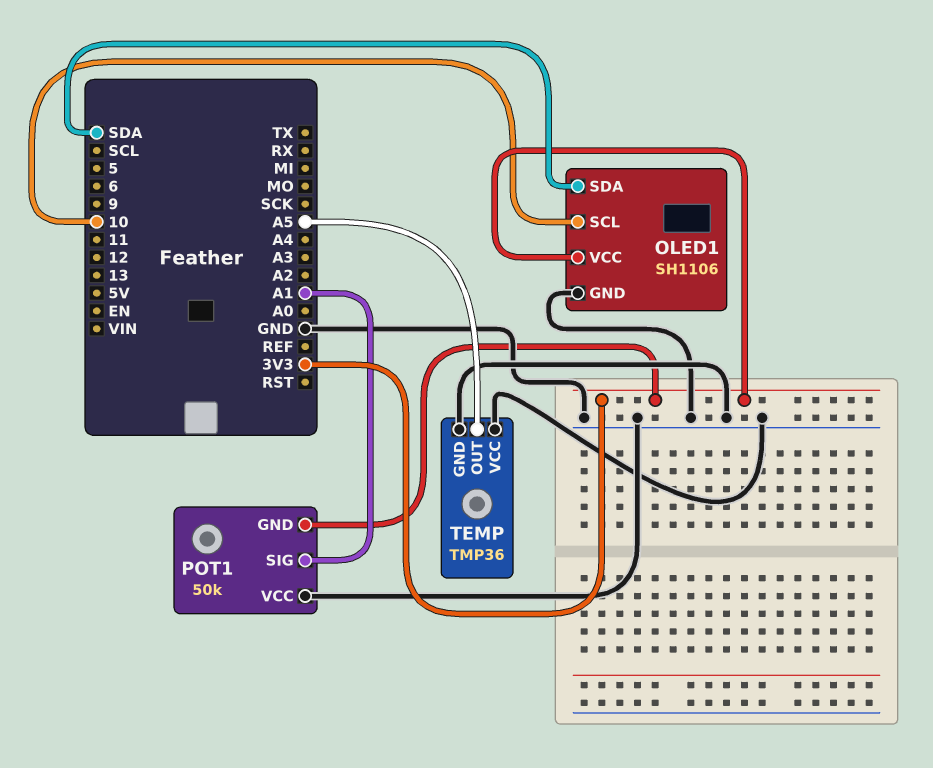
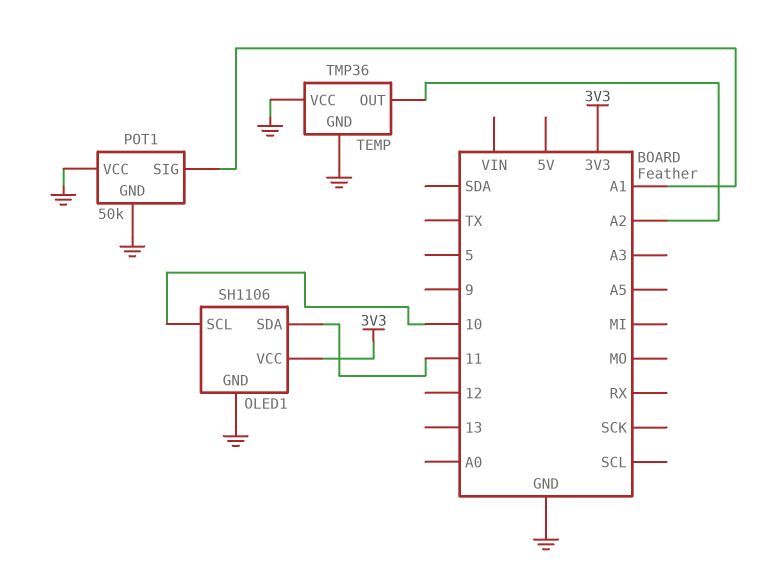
OLED1 pin SDA: SDA -> 11
POT1 pin GND: 3V3 -> GND
TEMP pin OUT: A5 -> A2

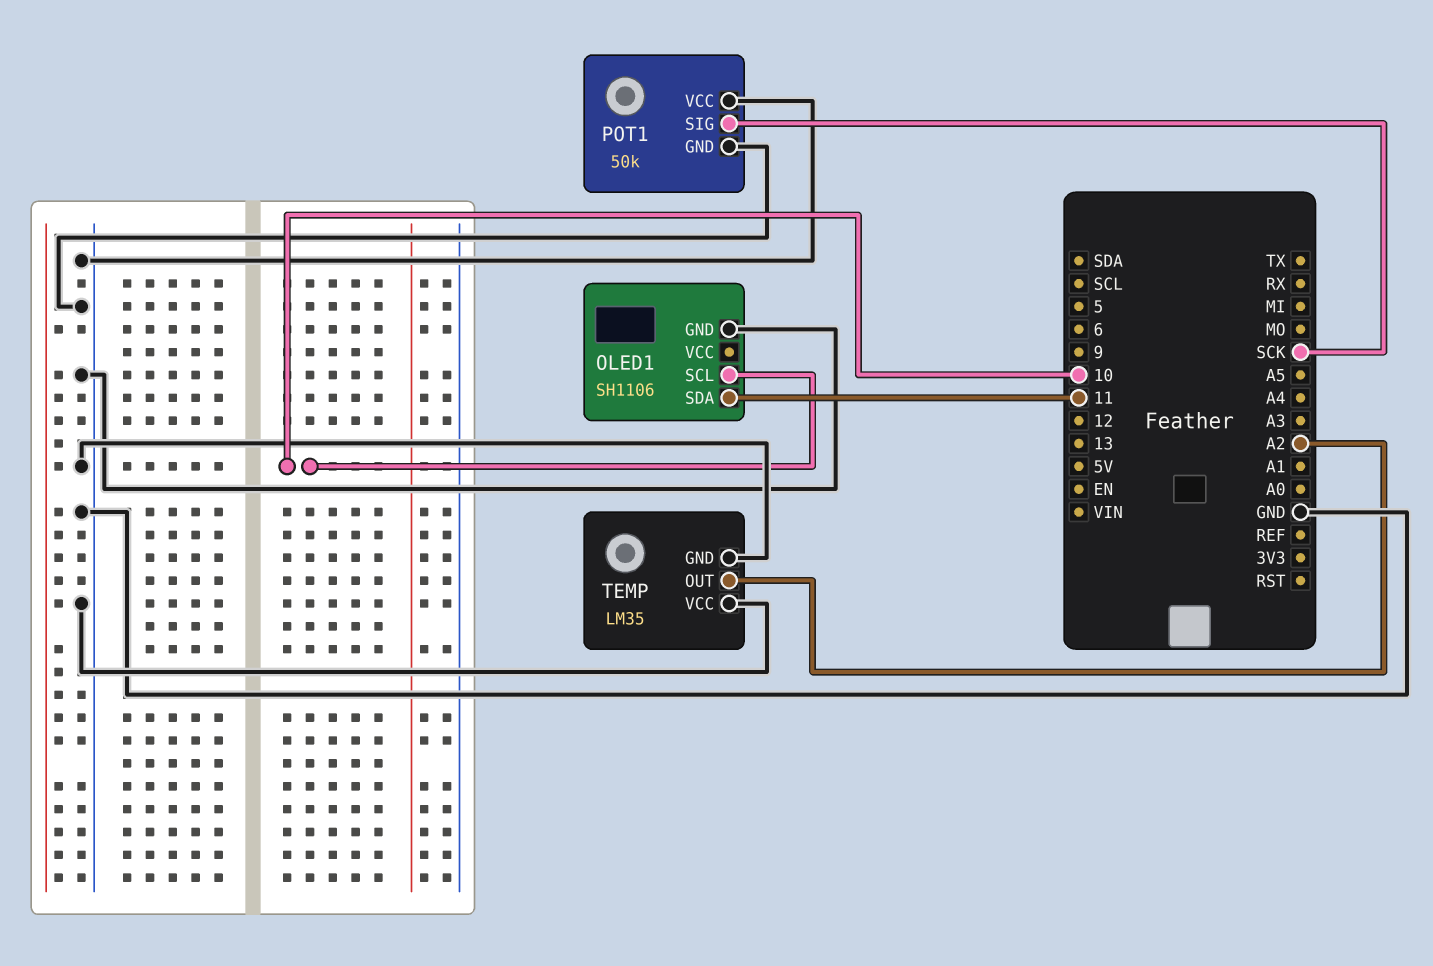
OLED1 pin VCC: 3V3 -> none
POT1 pin SIG: A1 -> SCK
TEMP: TMP36 -> LM35

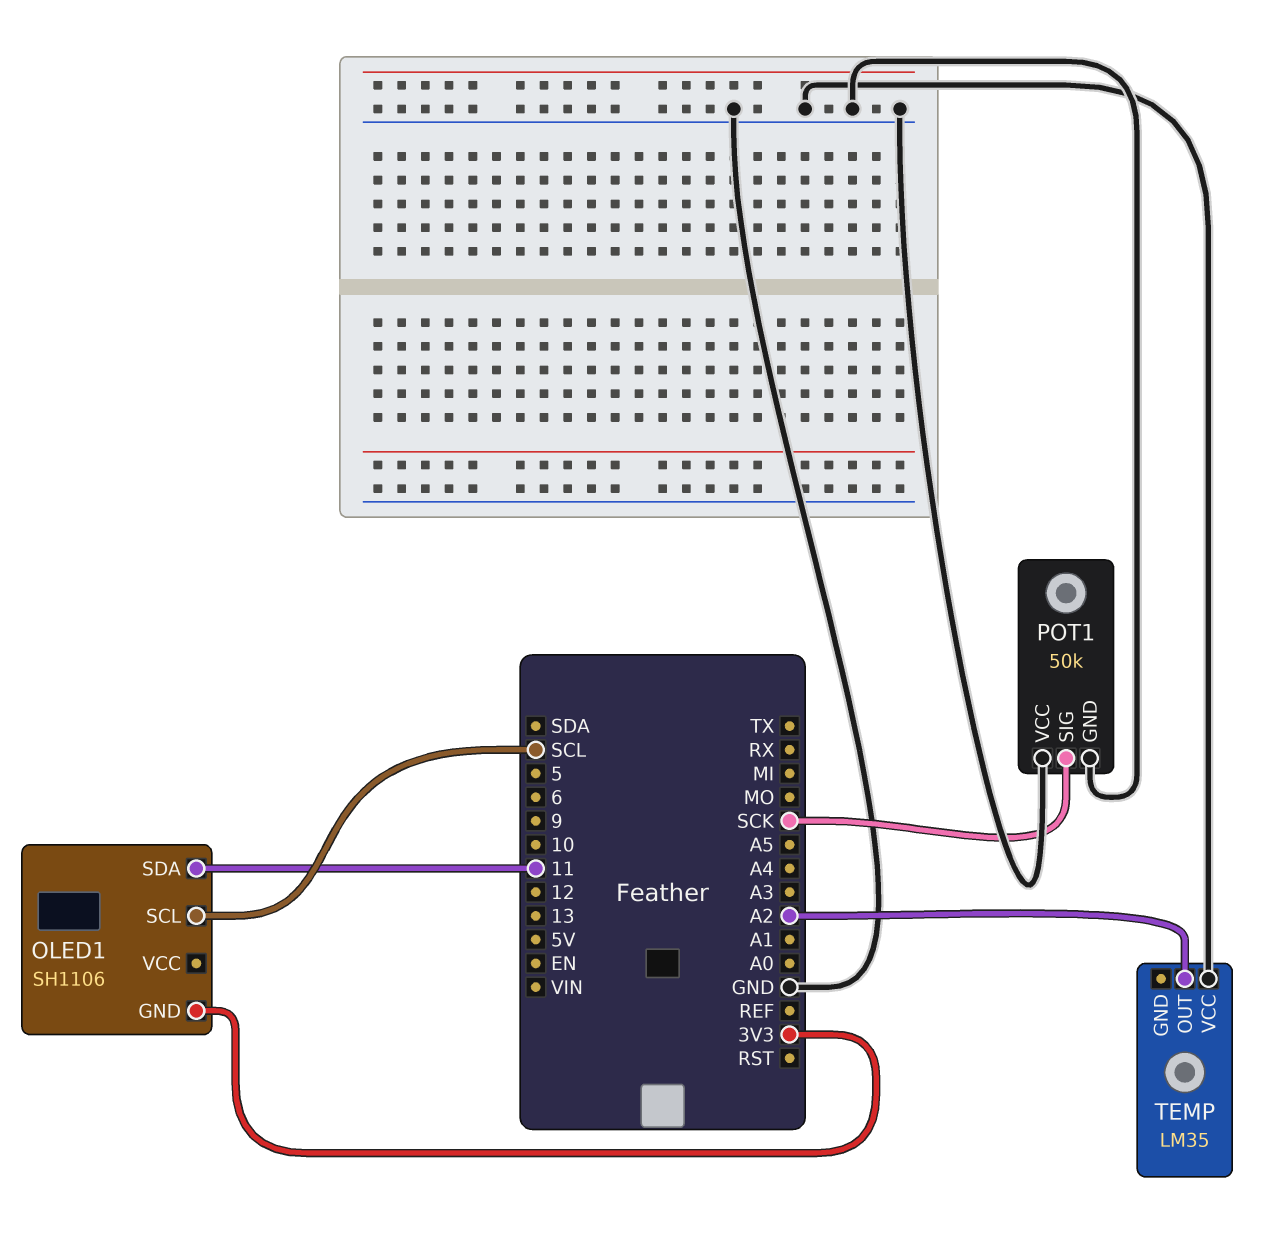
OLED1 pin GND: GND -> 3V3
OLED1 pin SCL: 10 -> SCL
TEMP pin GND: GND -> none

